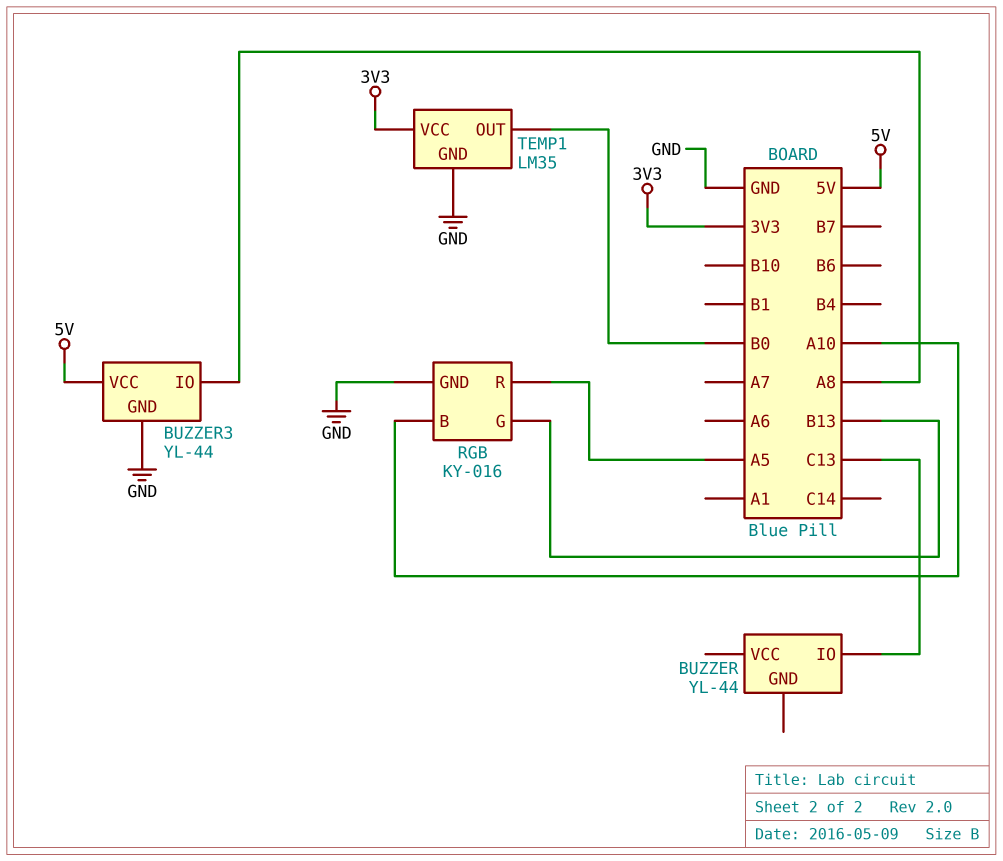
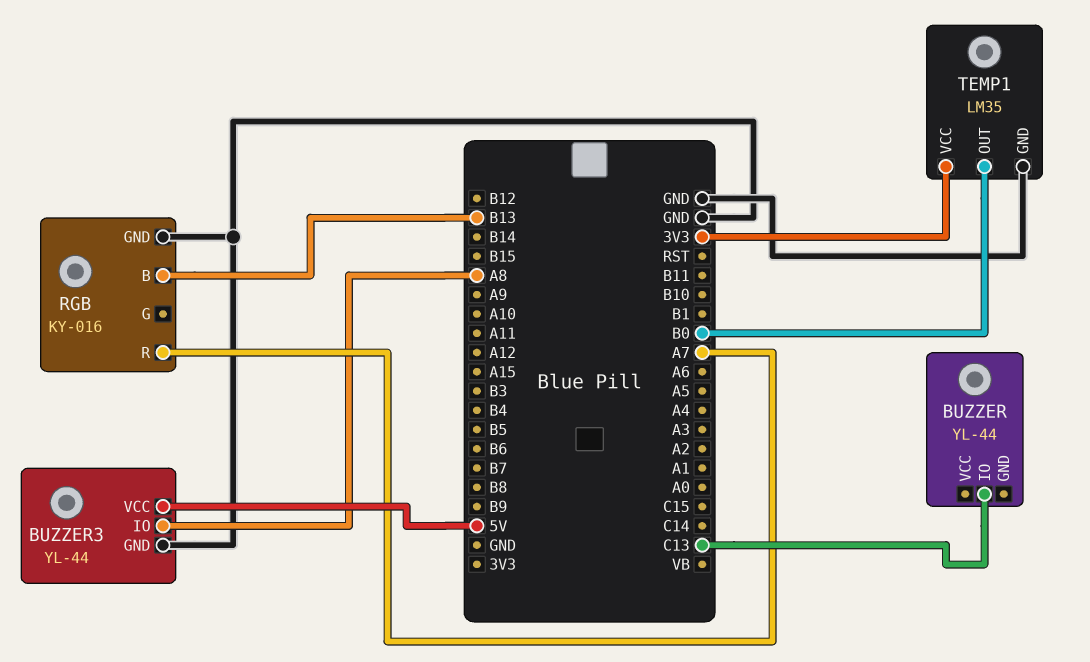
RGB pin B: A10 -> B13
RGB pin G: B13 -> none
RGB pin R: A5 -> A7

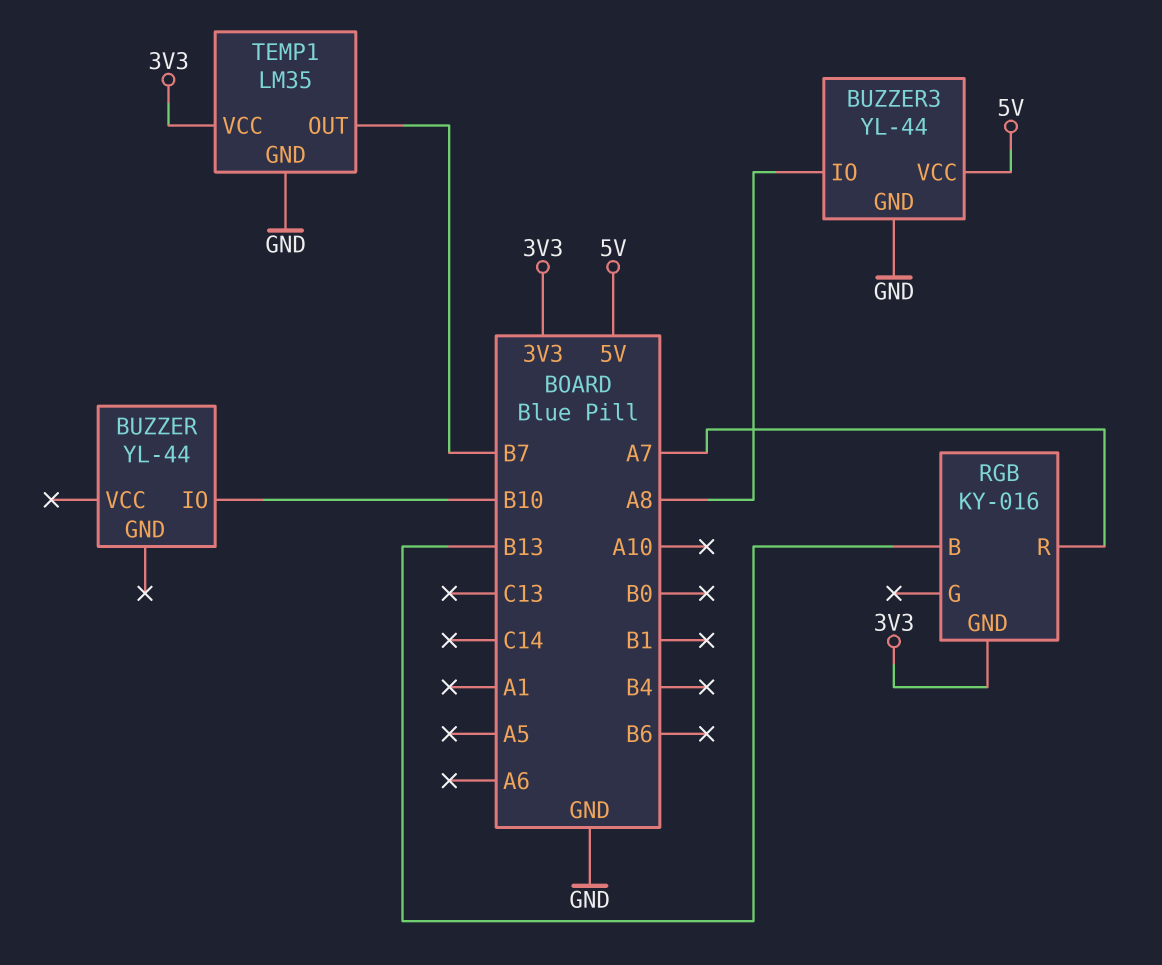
BUZZER pin IO: C13 -> B10
RGB pin GND: GND -> 3V3
TEMP1 pin OUT: B0 -> B7

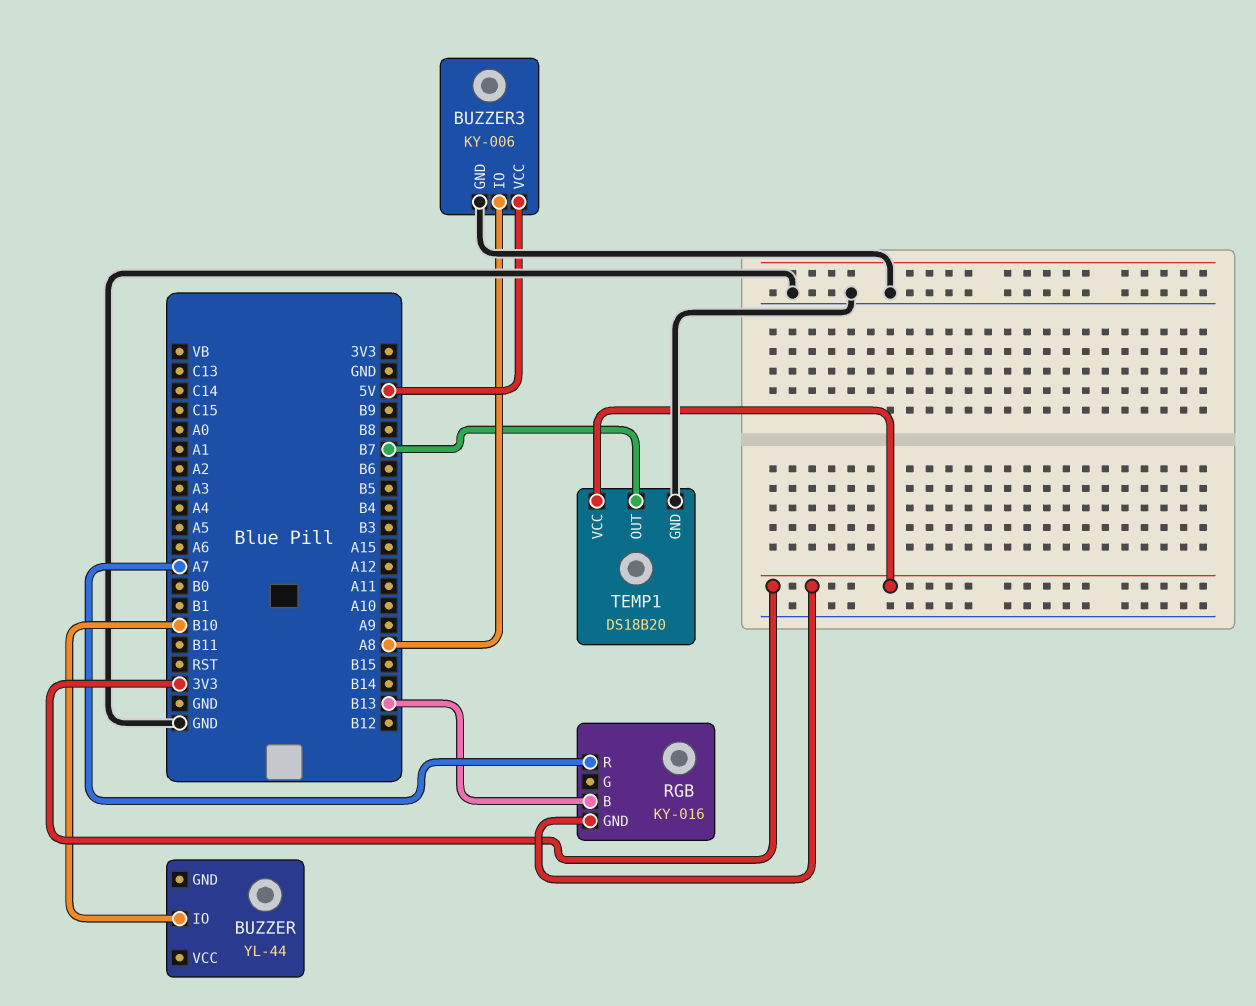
BUZZER3: YL-44 -> KY-006
TEMP1: LM35 -> DS18B20

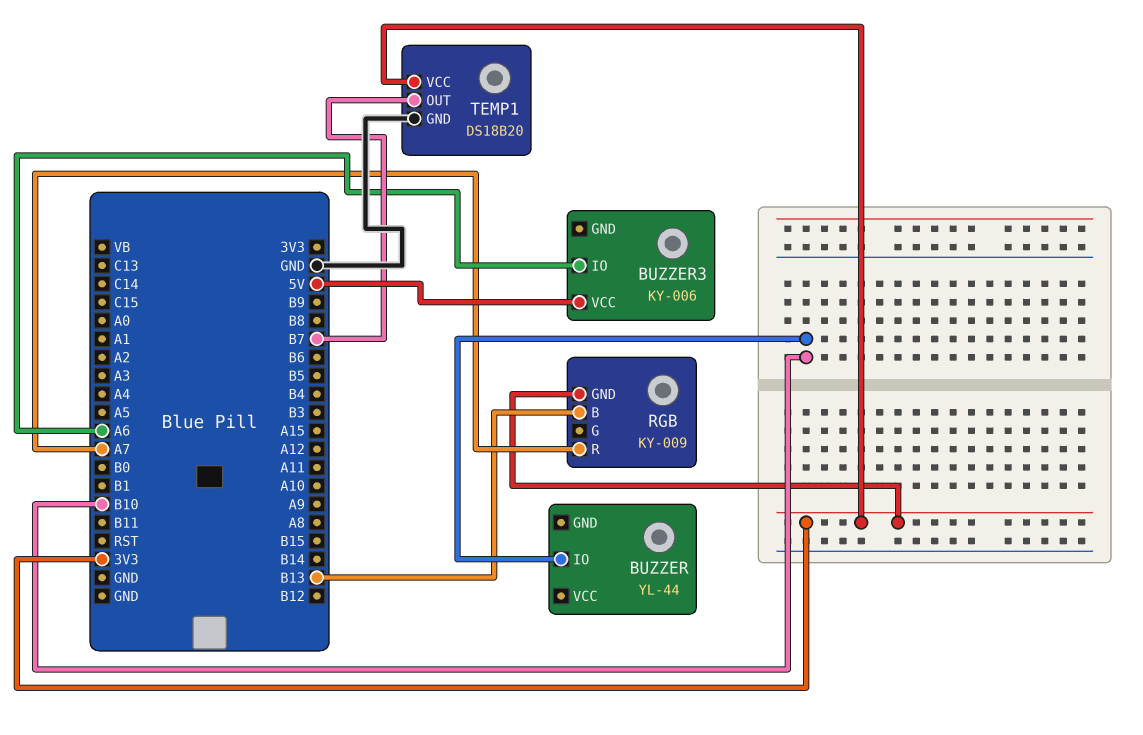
BUZZER3 pin GND: GND -> none
BUZZER3 pin IO: A8 -> A6
RGB: KY-016 -> KY-009

